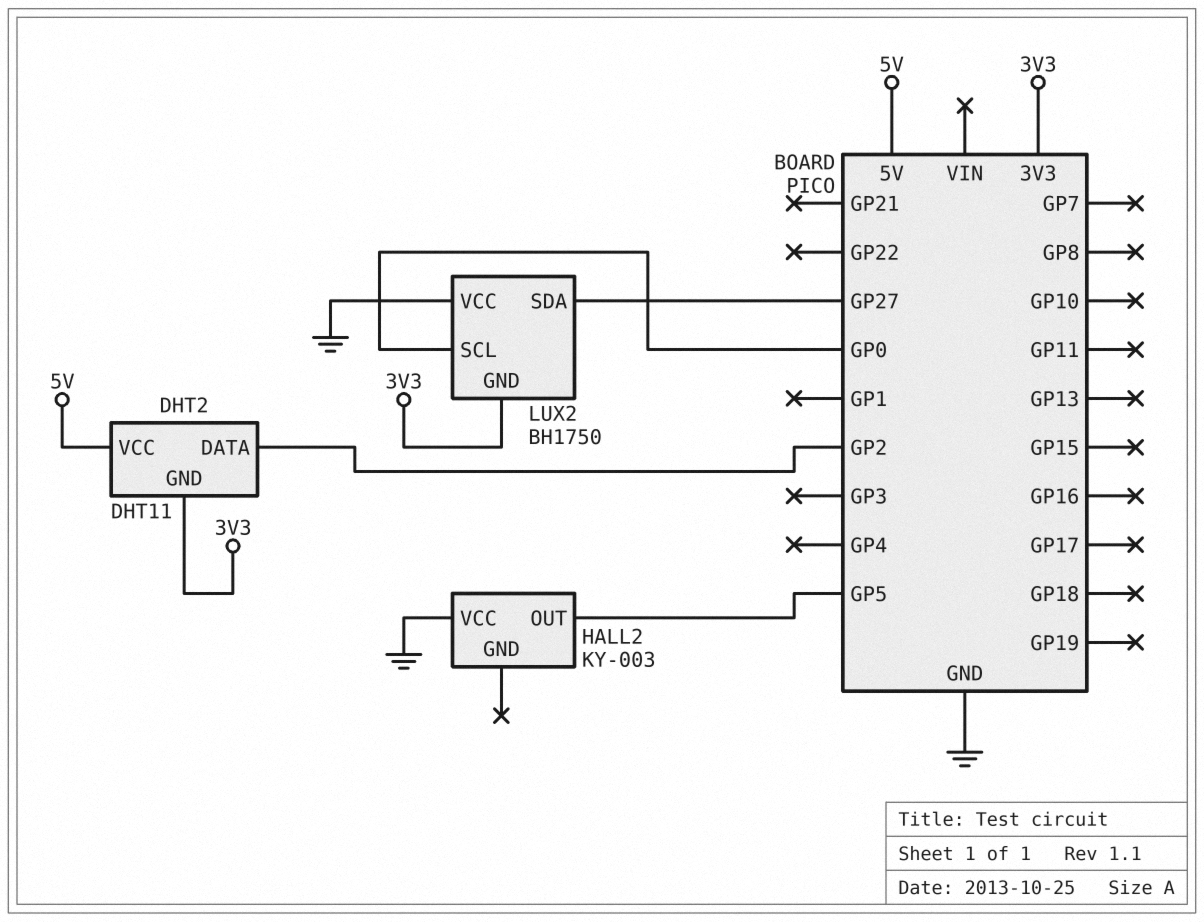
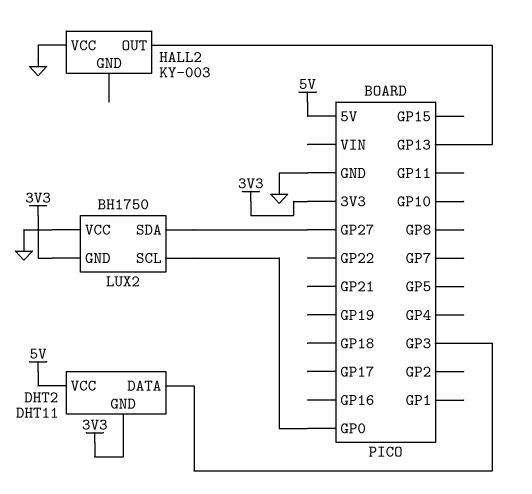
DHT2 pin DATA: GP2 -> GP3
HALL2 pin OUT: GP5 -> GP13

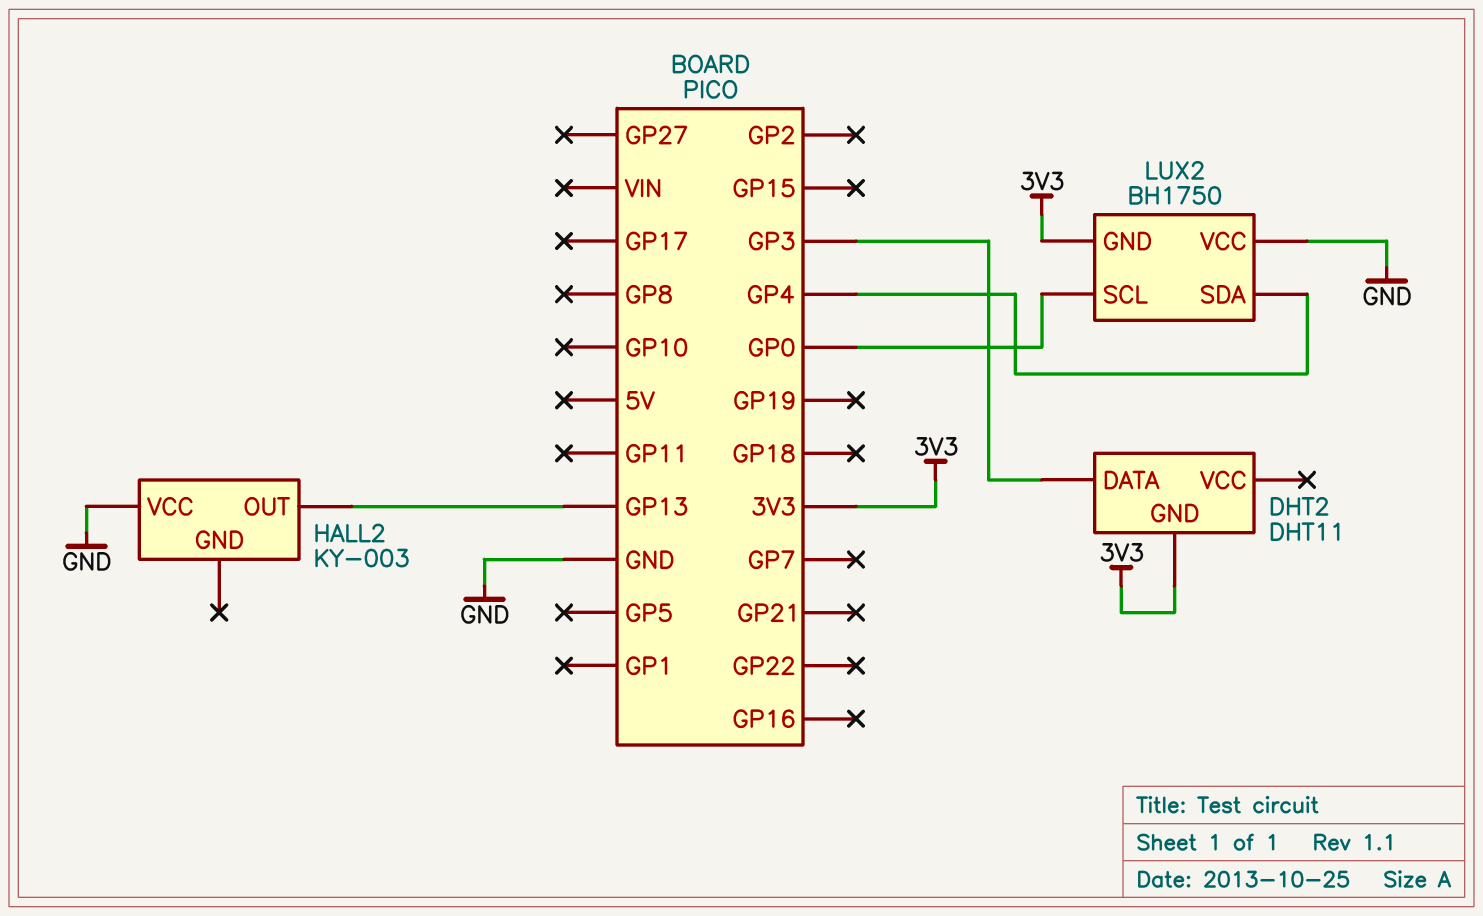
DHT2 pin VCC: 5V -> none
LUX2 pin SDA: GP27 -> GP4

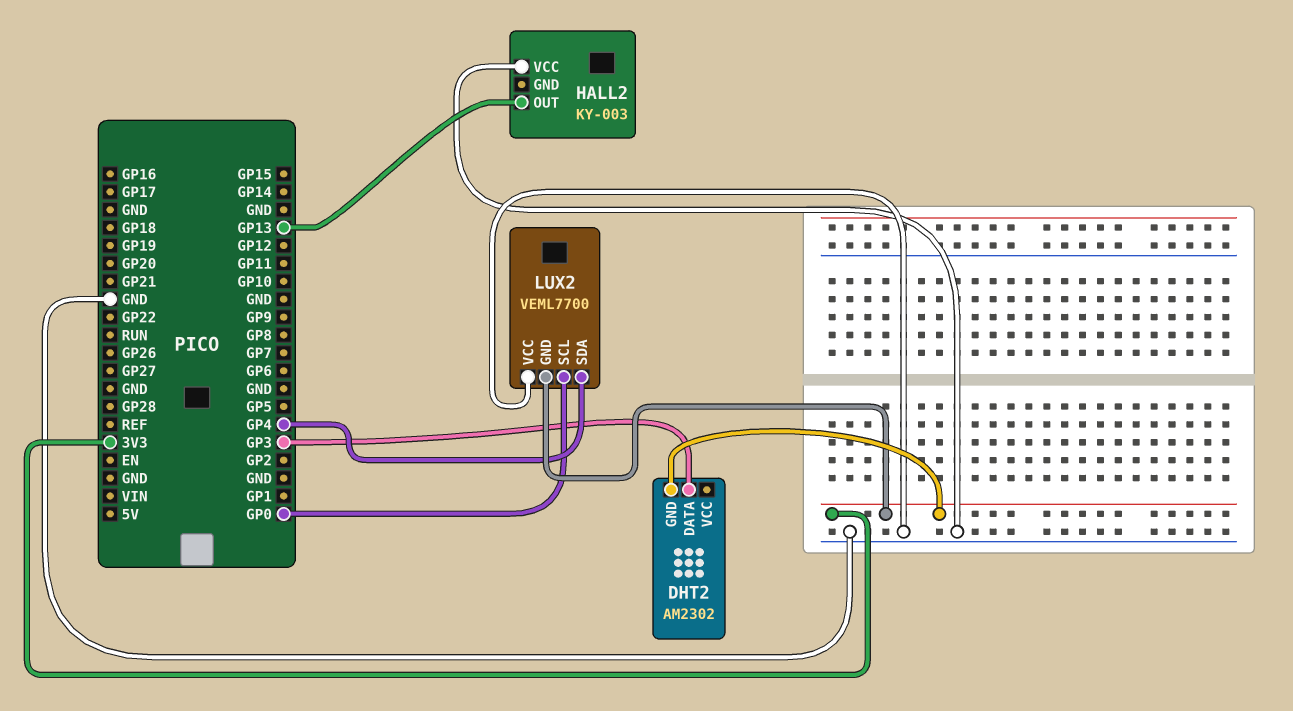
DHT2: DHT11 -> AM2302
LUX2: BH1750 -> VEML7700

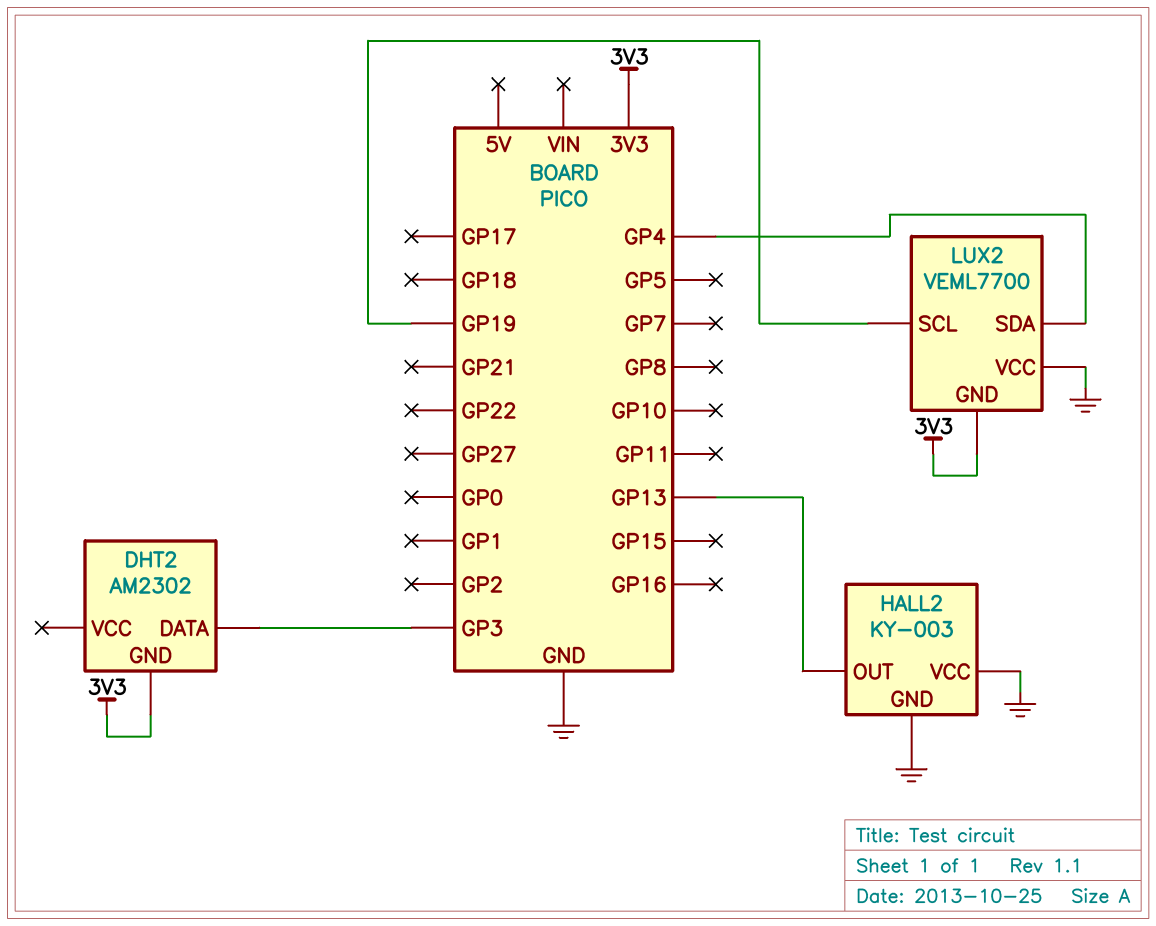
HALL2 pin GND: none -> GND
LUX2 pin SCL: GP0 -> GP19

